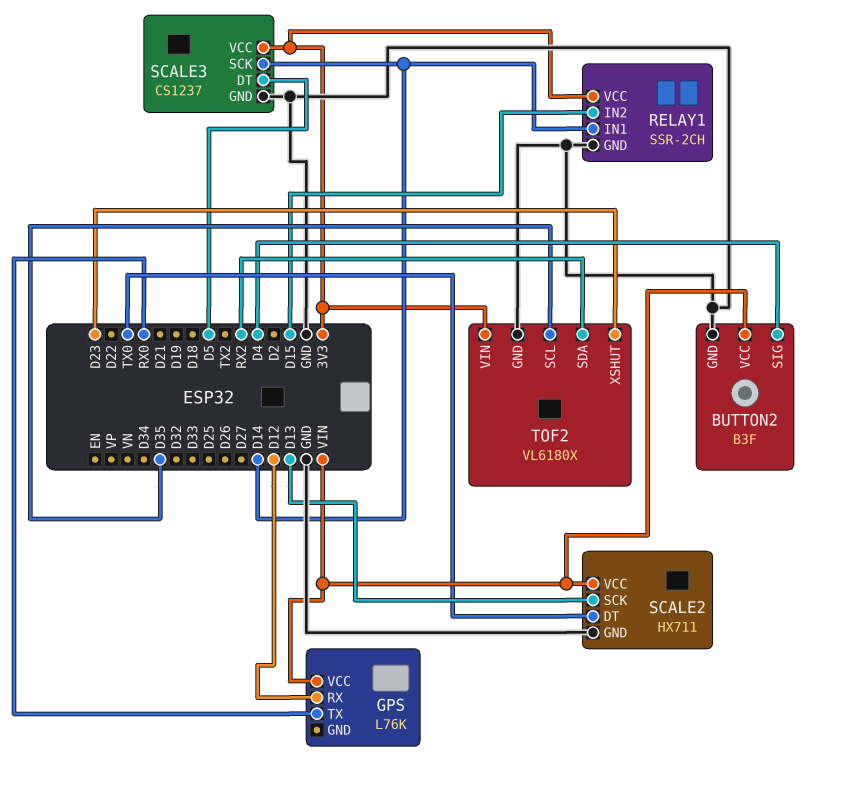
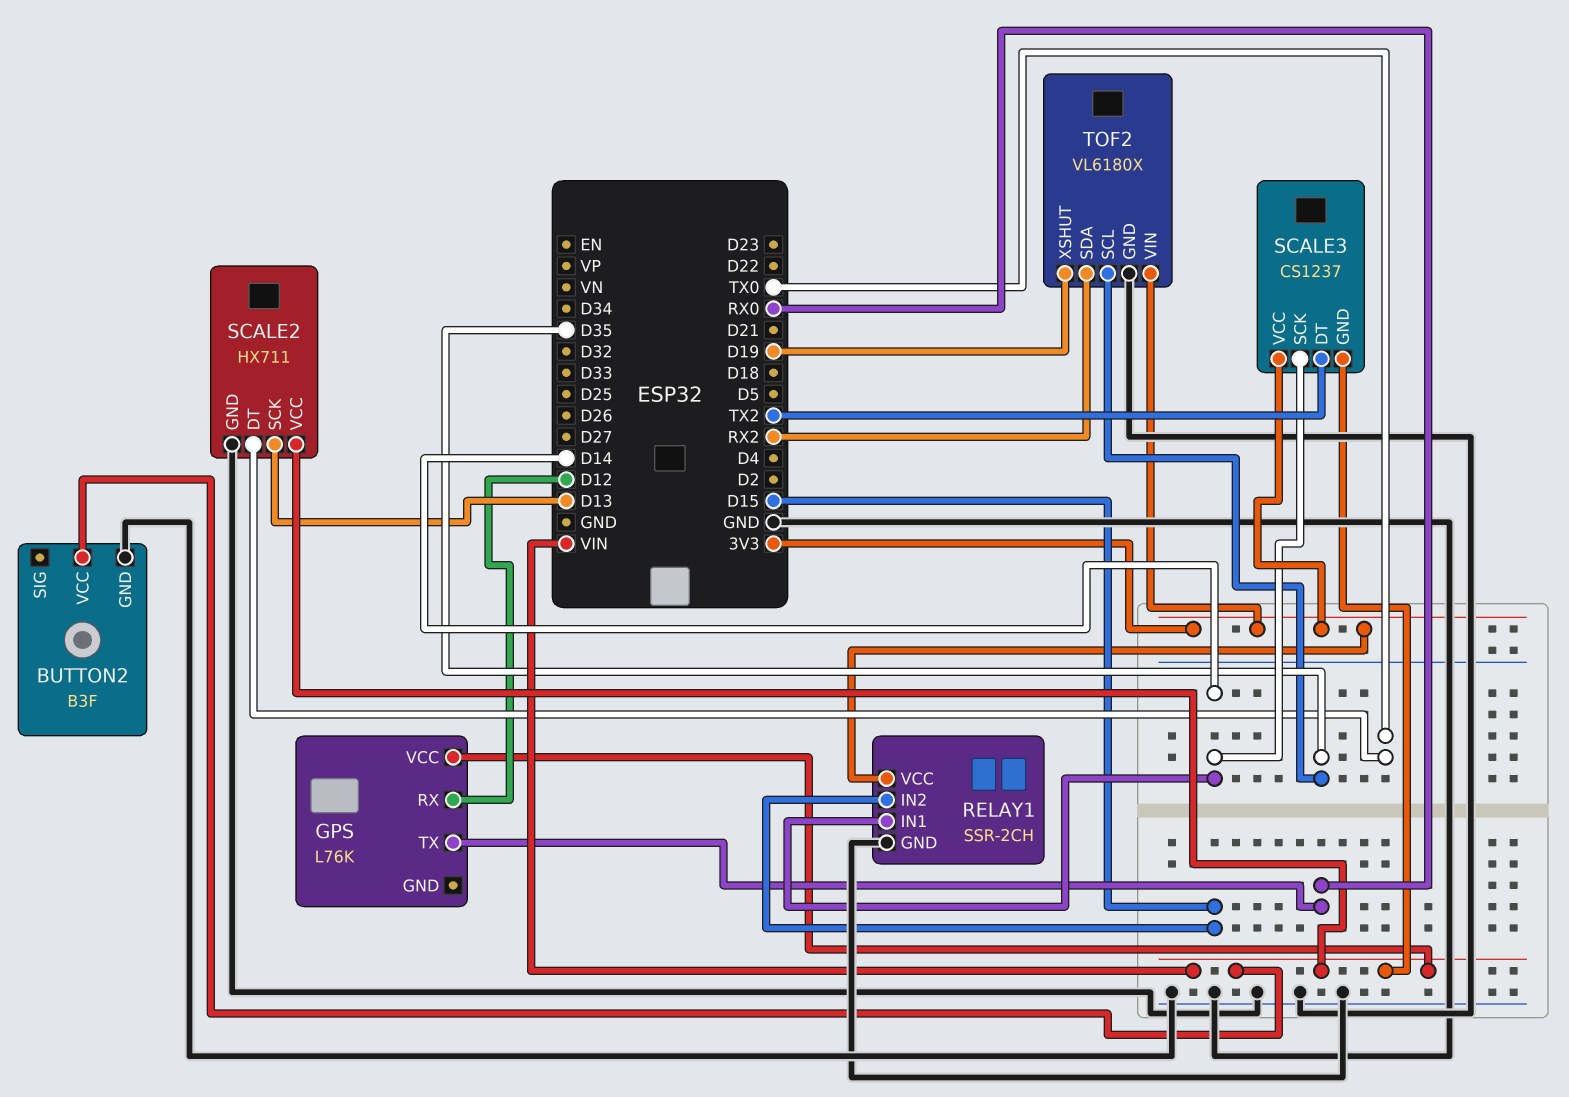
BUTTON2 pin SIG: D4 -> none
SCALE3 pin DT: D5 -> TX2
SCALE3 pin GND: GND -> VIN
TOF2 pin XSHUT: D23 -> D19

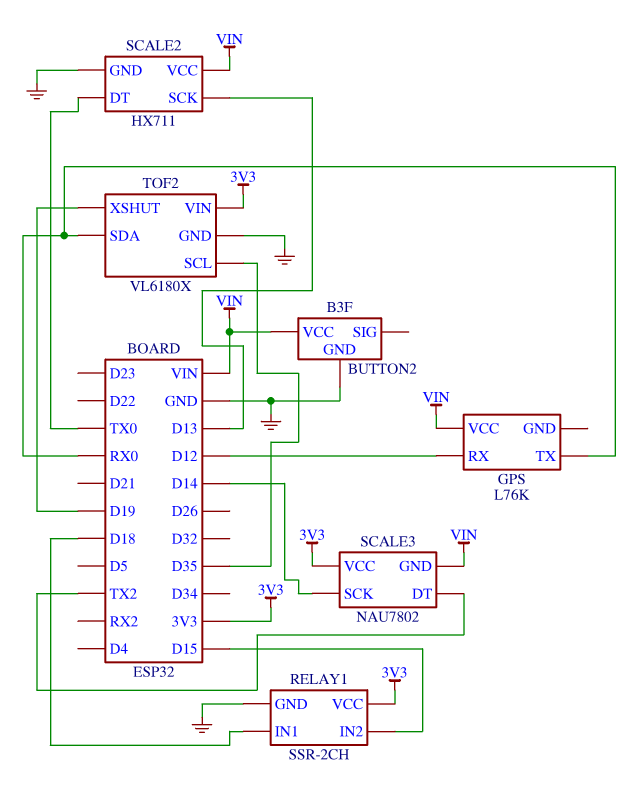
RELAY1 pin IN1: D14 -> D18
SCALE3: CS1237 -> NAU7802
TOF2 pin SDA: RX2 -> RX0

